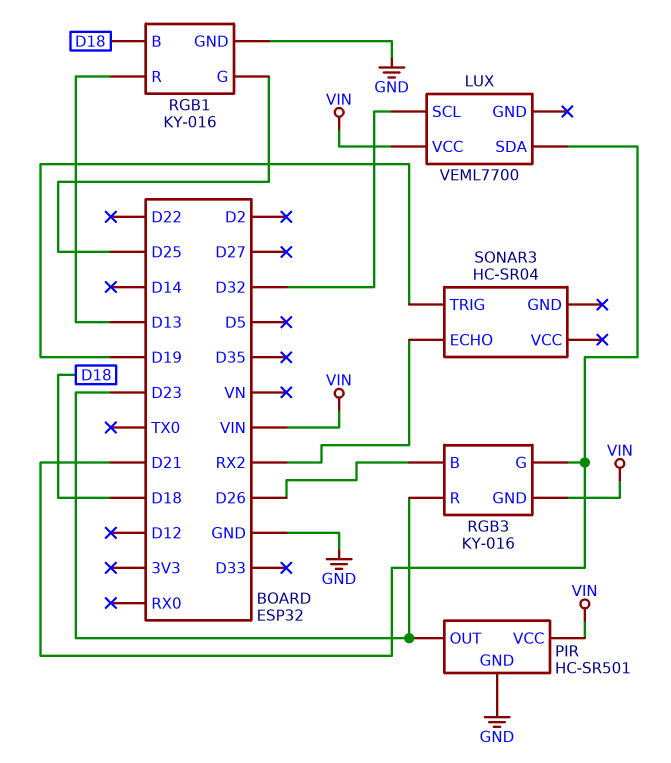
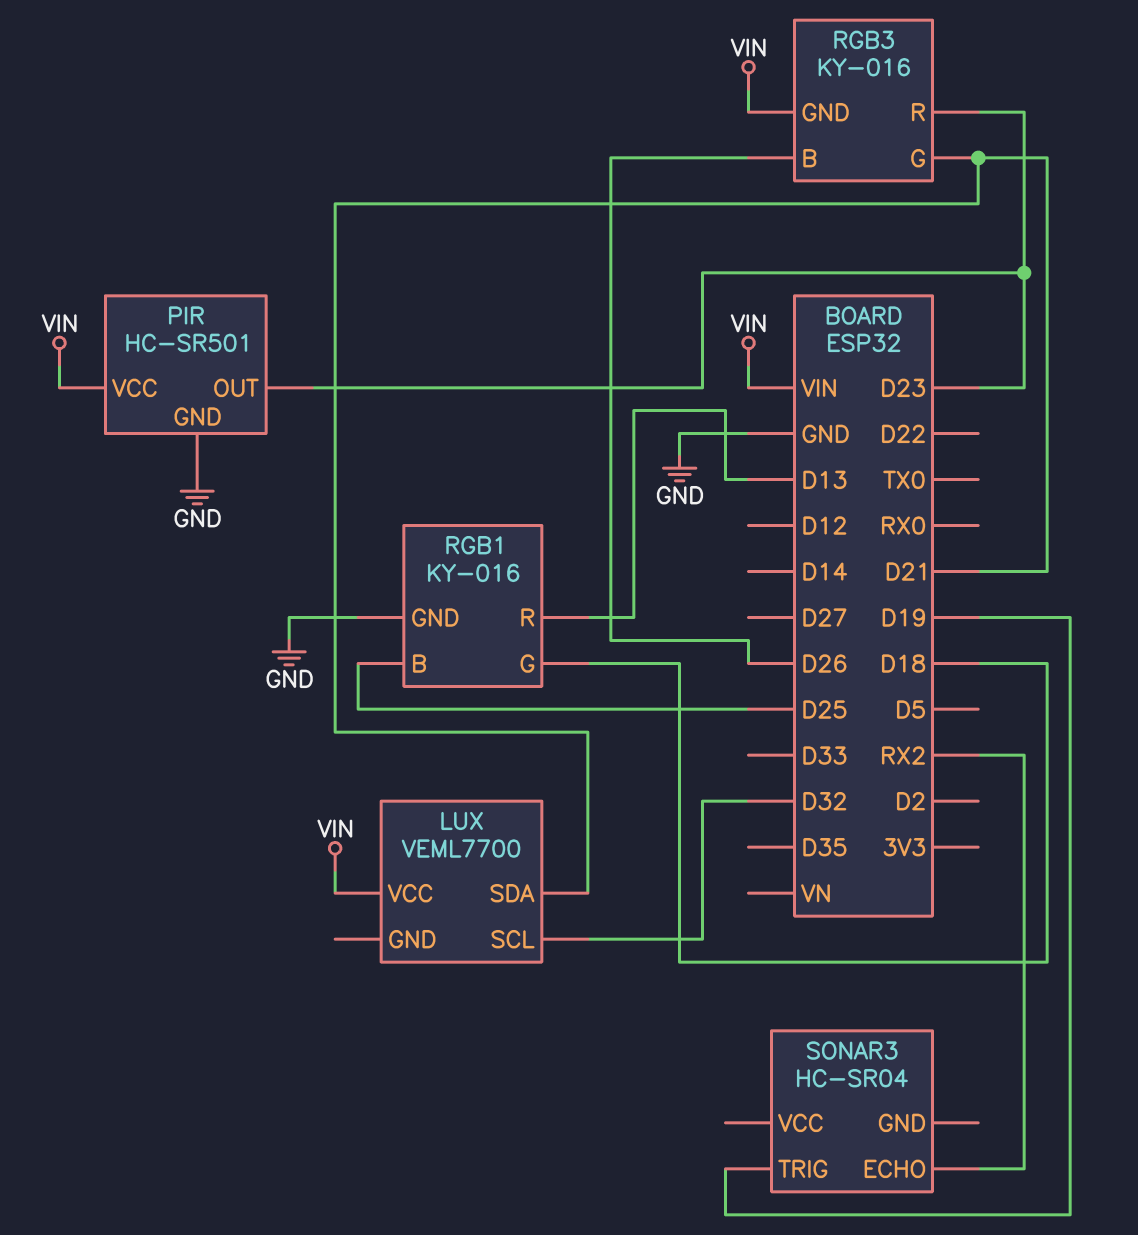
RGB1 pin B: D18 -> D25
RGB1 pin G: D25 -> D18

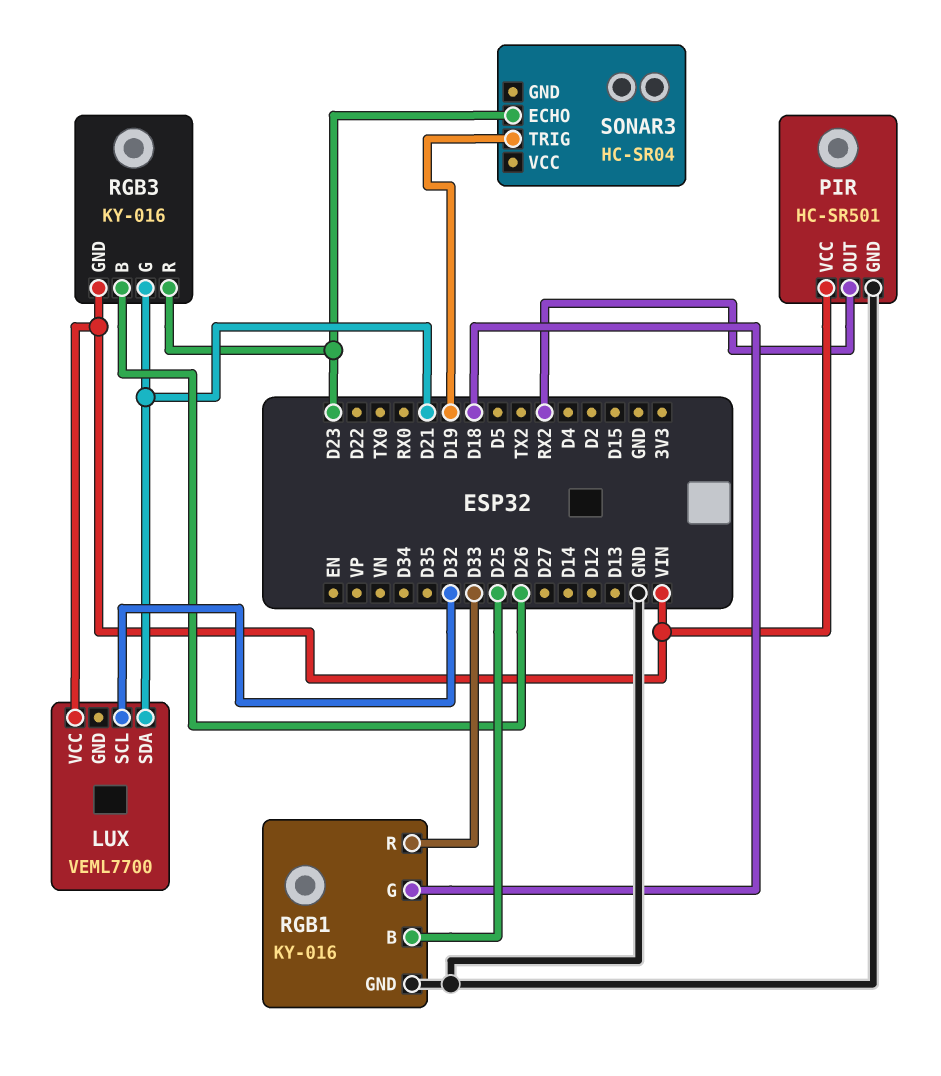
PIR pin OUT: D23 -> RX2
RGB1 pin R: D13 -> D33
SONAR3 pin ECHO: RX2 -> D23

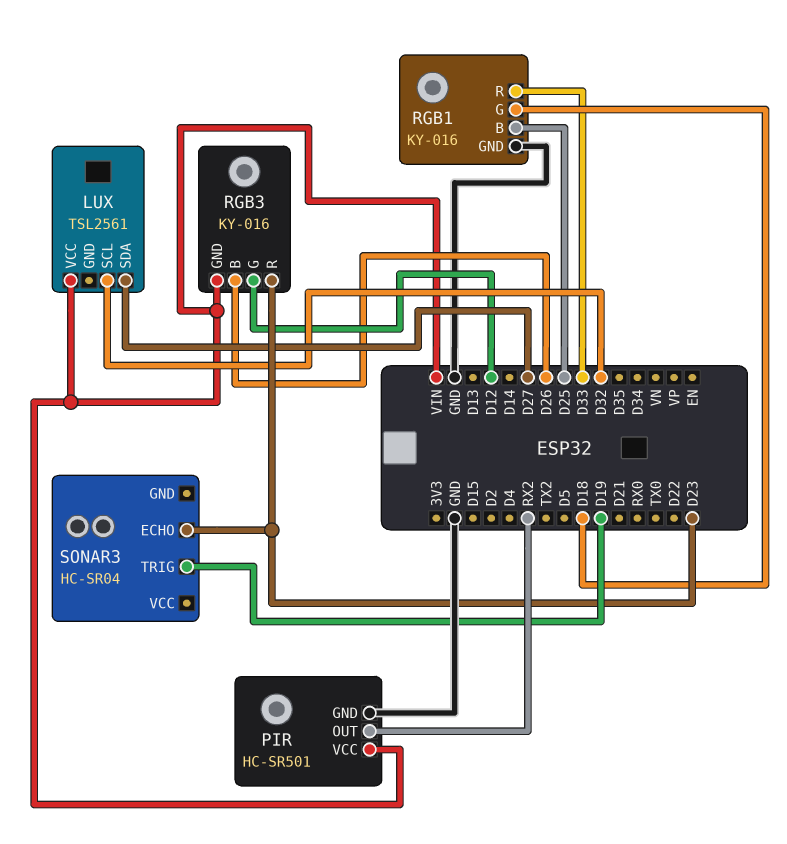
LUX: VEML7700 -> TSL2561
LUX pin SDA: D21 -> D27
RGB3 pin G: D21 -> D12

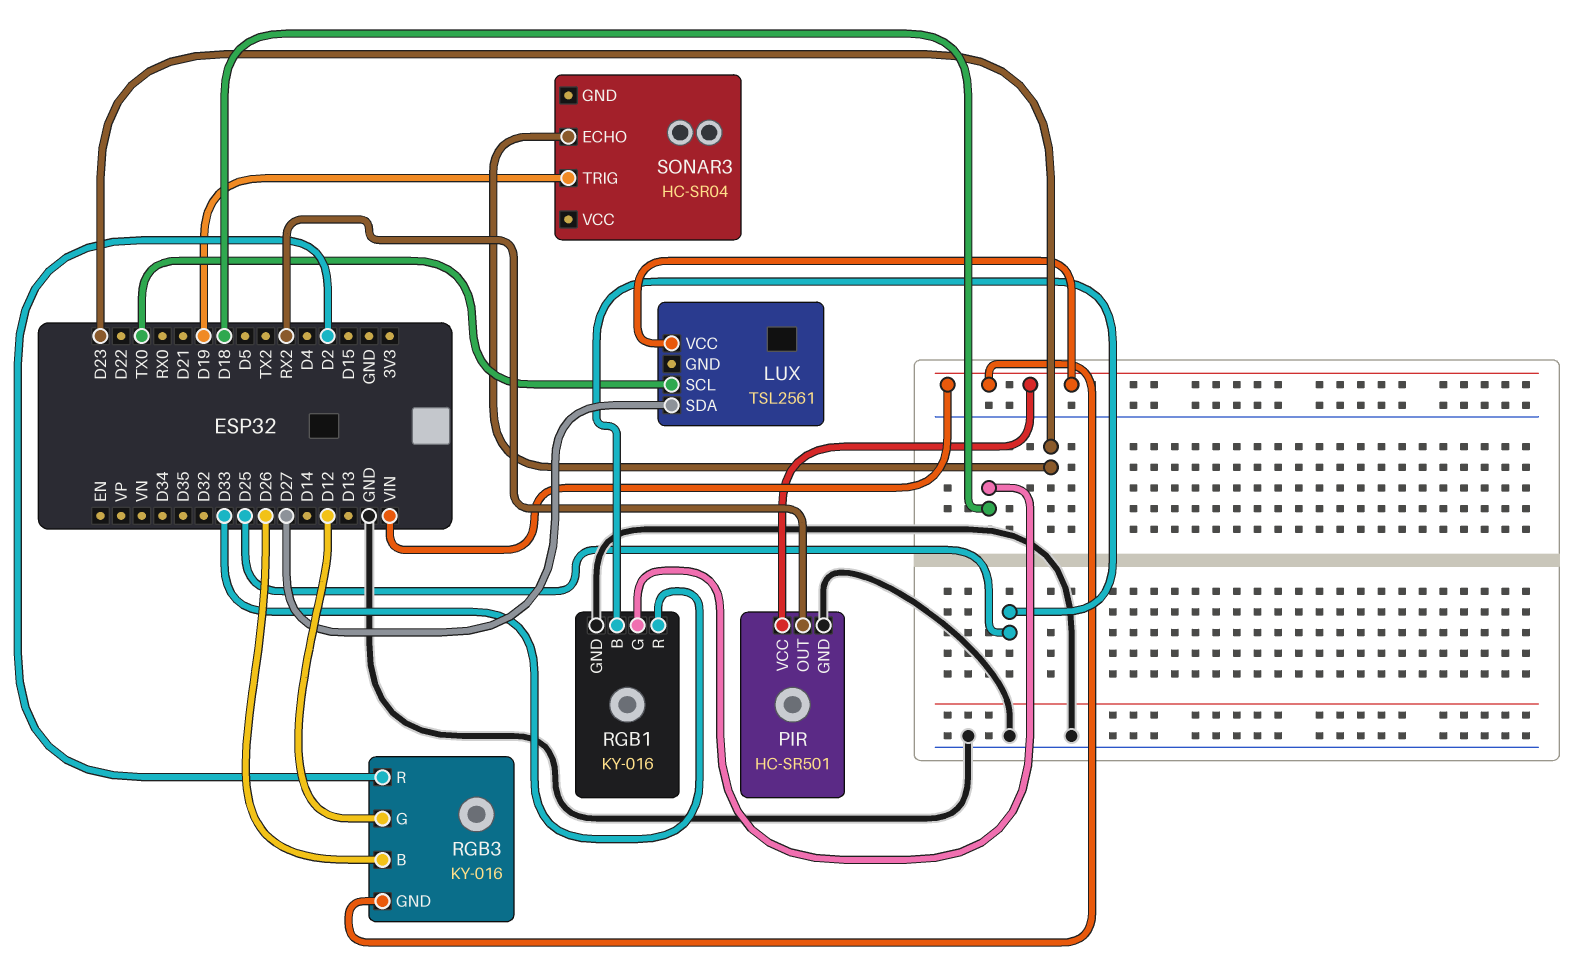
LUX pin SCL: D32 -> TX0
RGB3 pin R: D23 -> D2

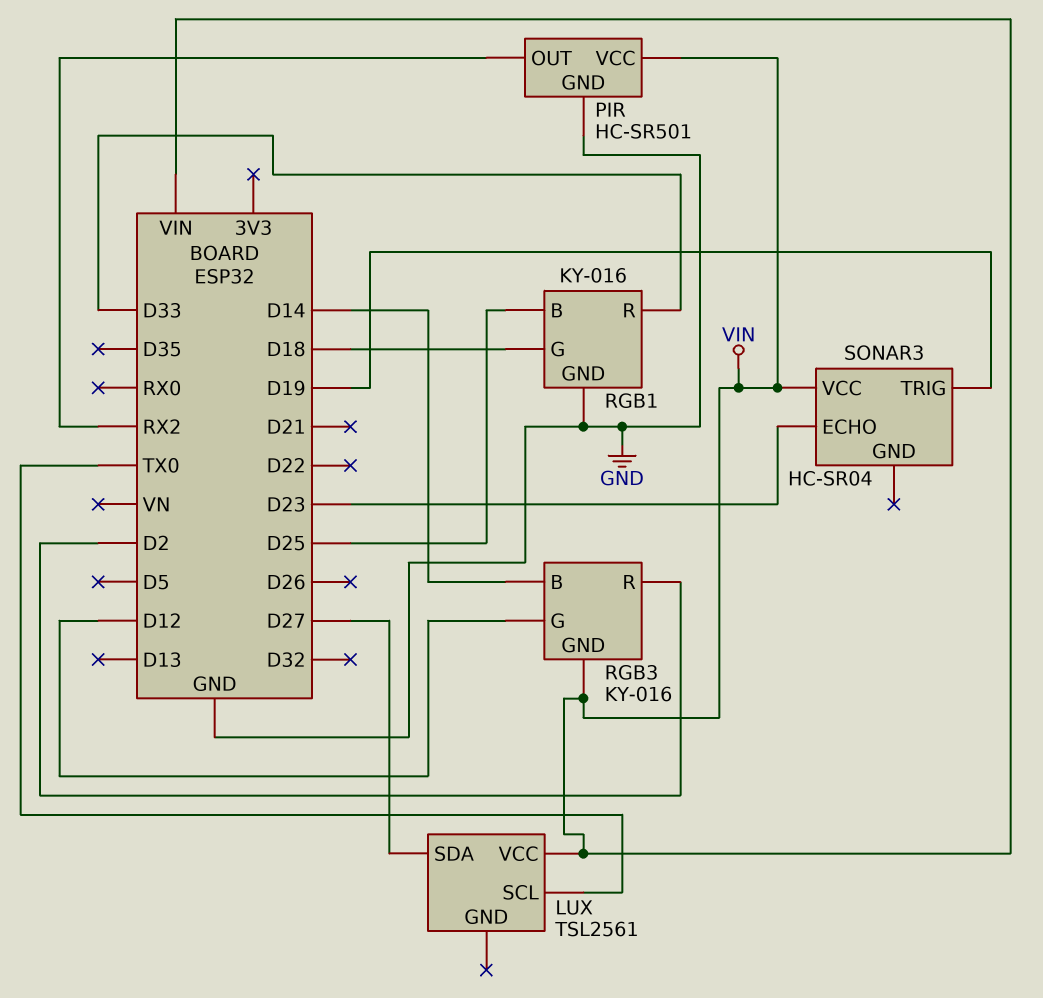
RGB3 pin B: D26 -> D14
SONAR3 pin VCC: none -> VIN

